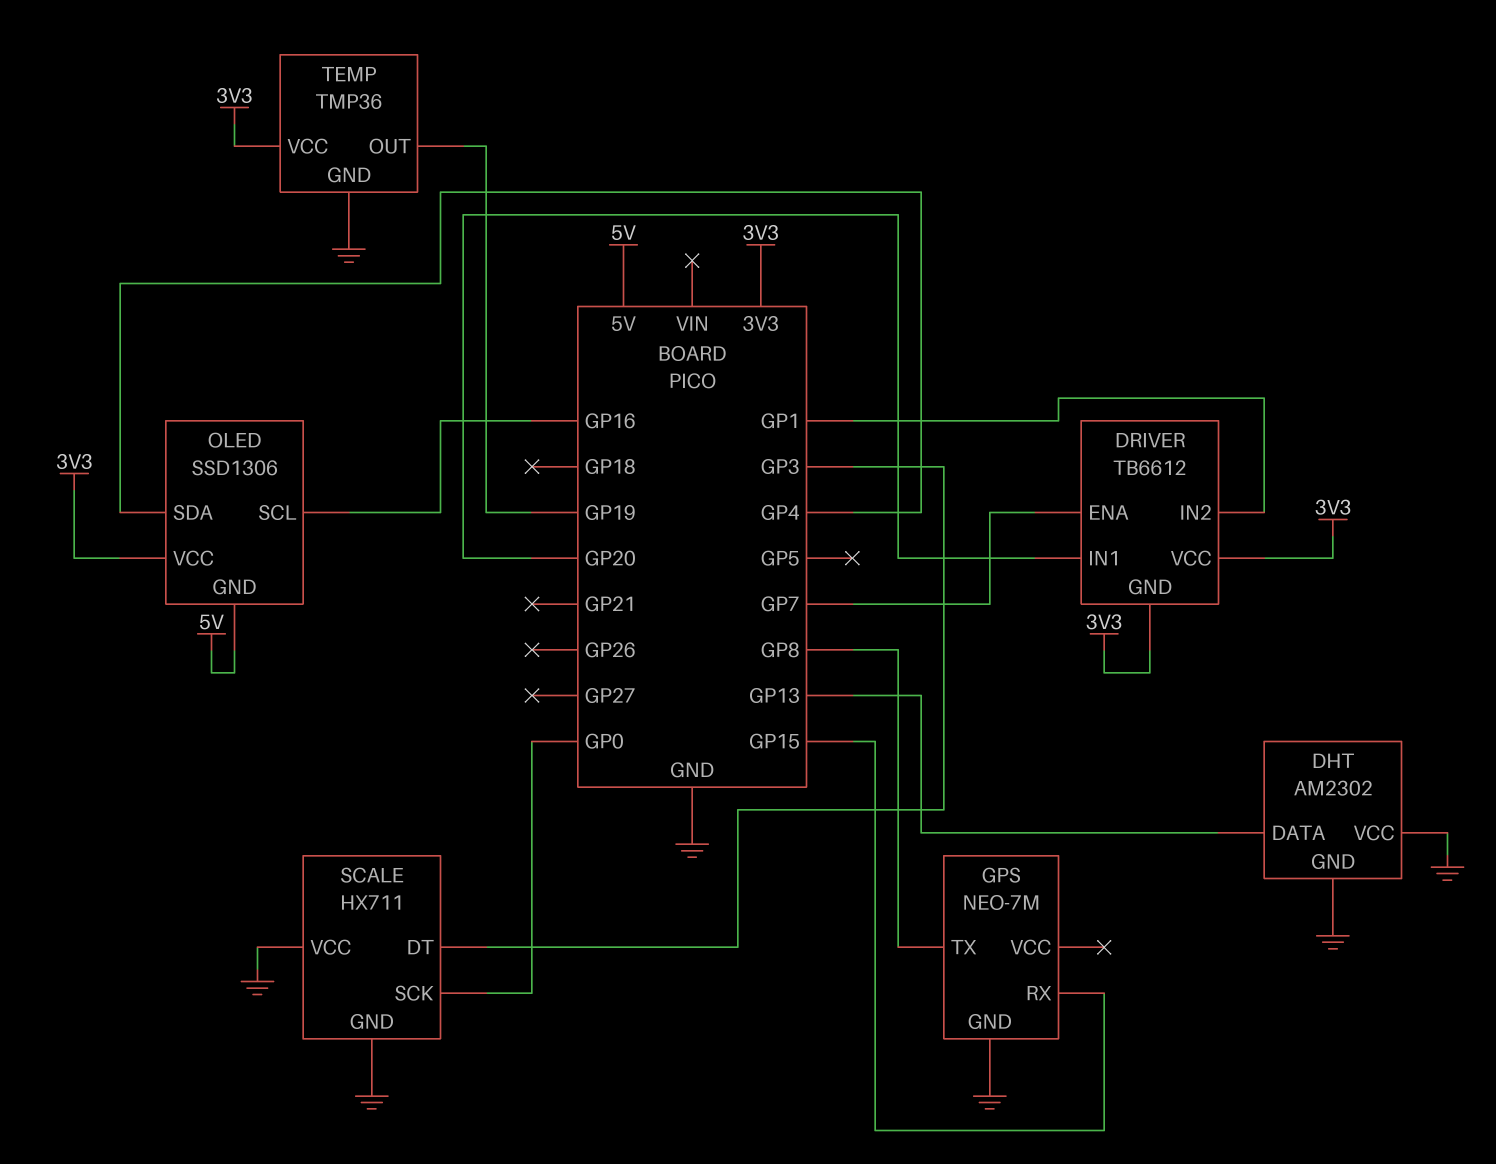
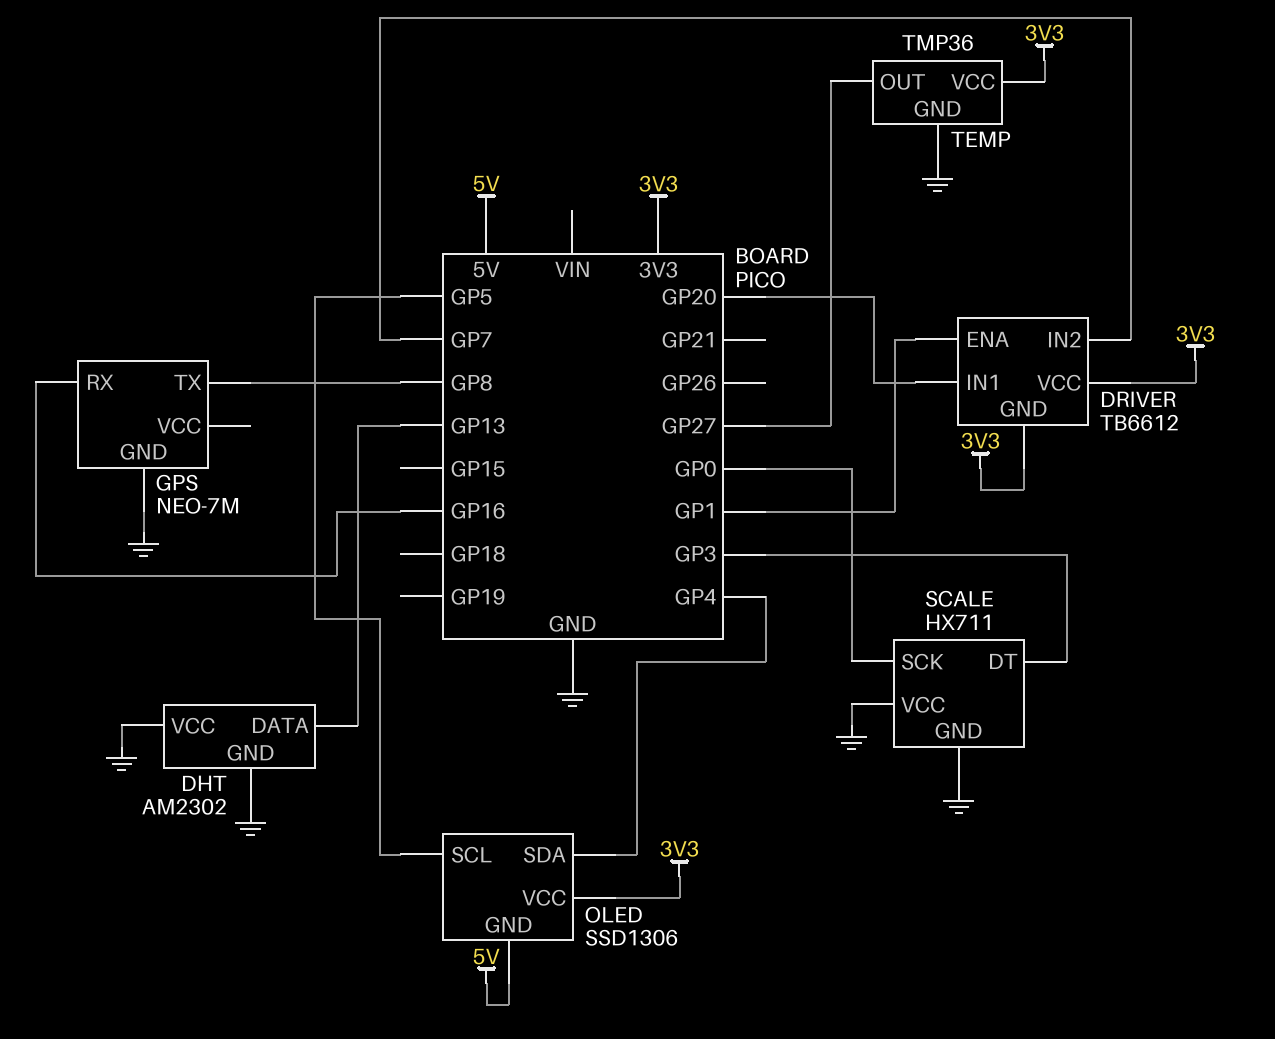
DRIVER pin ENA: GP7 -> GP1
DRIVER pin IN2: GP1 -> GP7
GPS pin RX: GP15 -> GP16
OLED pin SCL: GP16 -> GP5
TEMP pin OUT: GP19 -> GP27

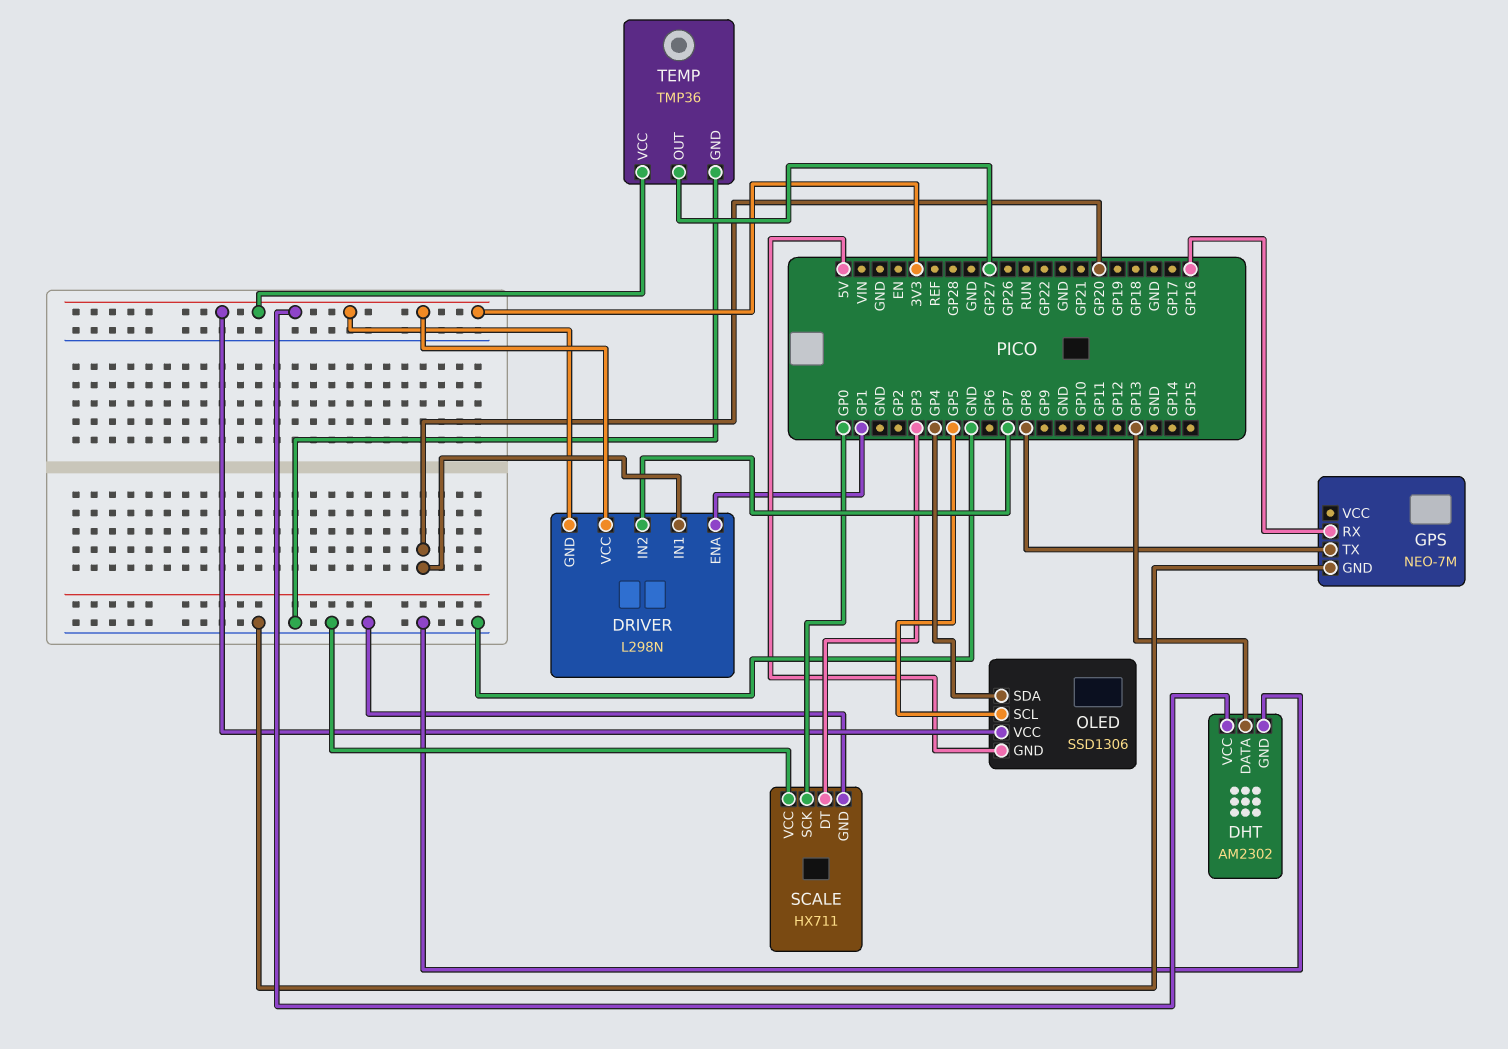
DHT pin VCC: GND -> 3V3
DRIVER: TB6612 -> L298N

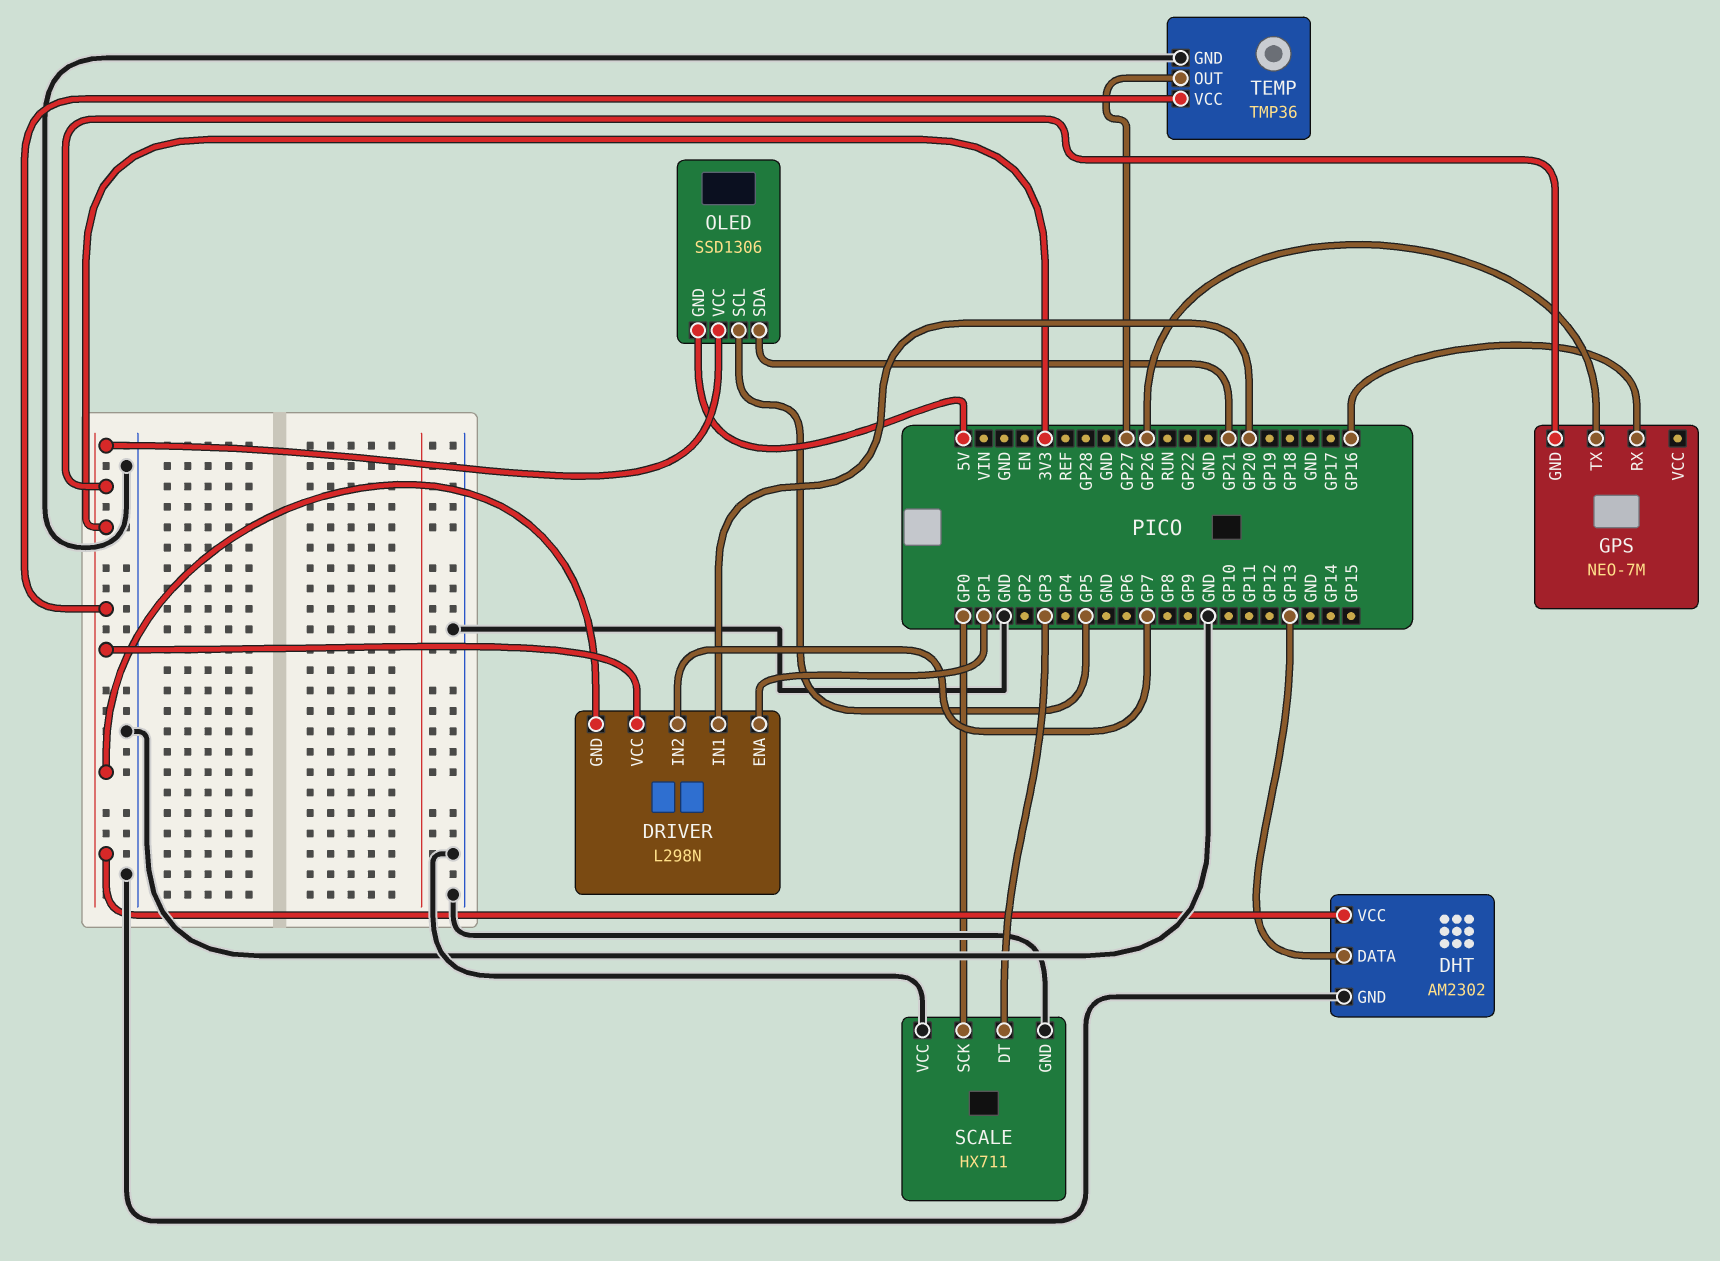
GPS pin GND: GND -> 3V3
GPS pin TX: GP8 -> GP26
OLED pin SDA: GP4 -> GP21

